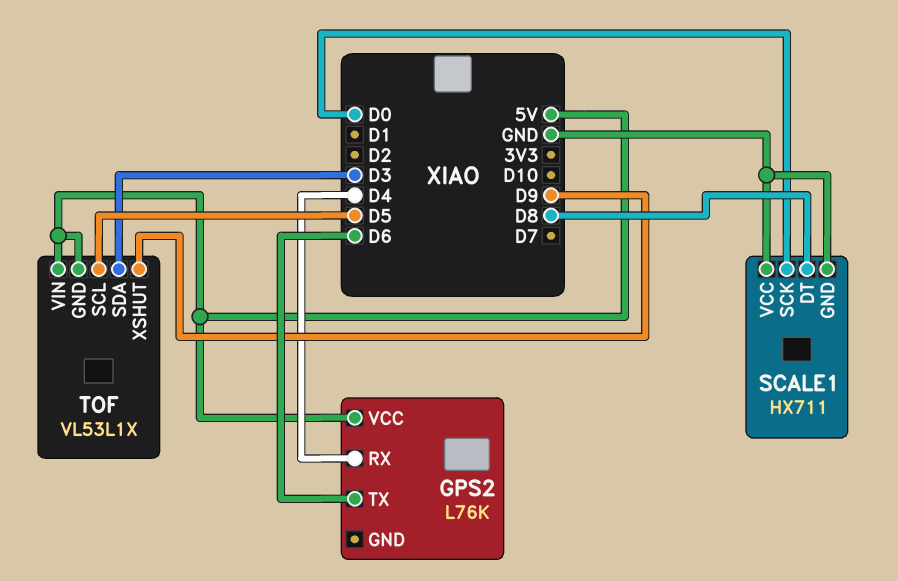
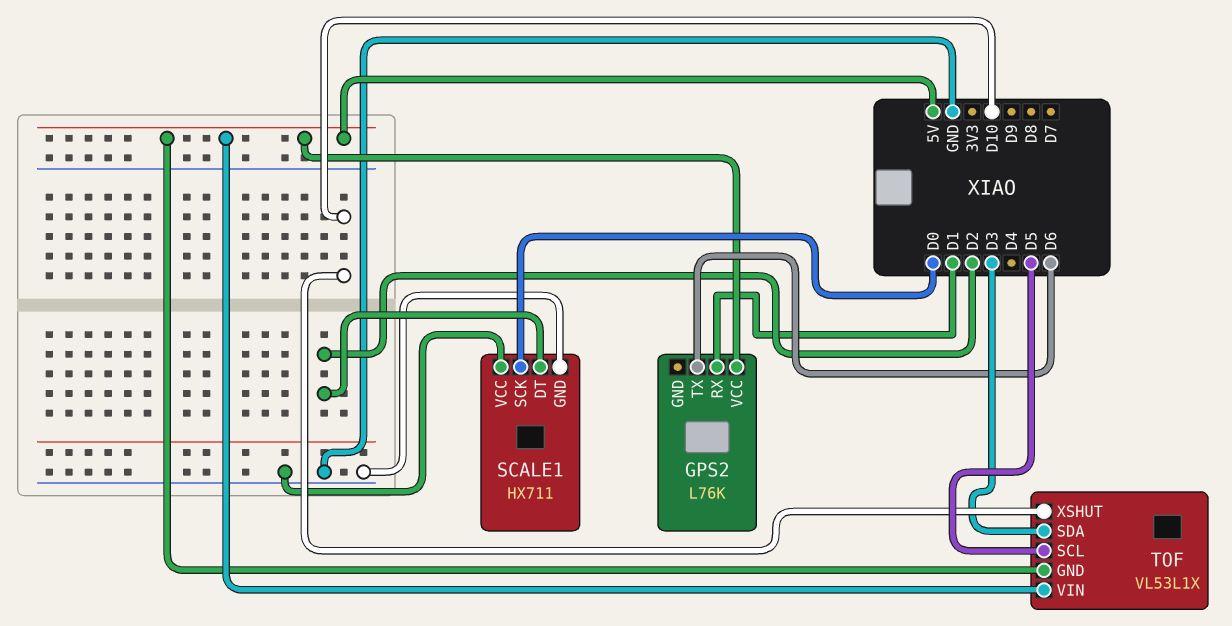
GPS2 pin RX: D4 -> D1
SCALE1 pin DT: D8 -> D2
TOF pin XSHUT: D9 -> D10

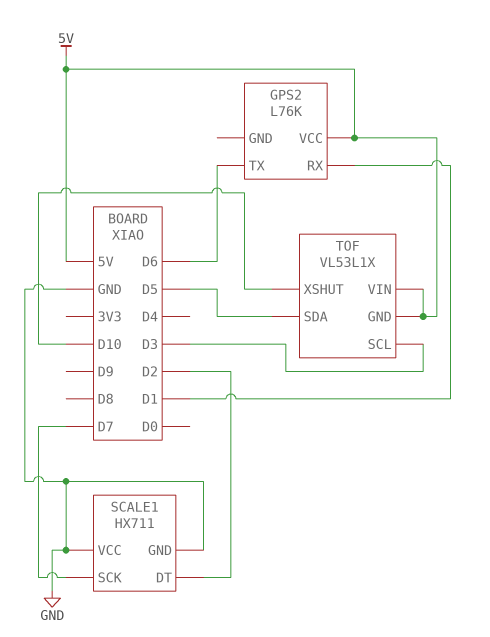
SCALE1 pin SCK: D0 -> D7
TOF pin SCL: D5 -> D3
TOF pin SDA: D3 -> D5

